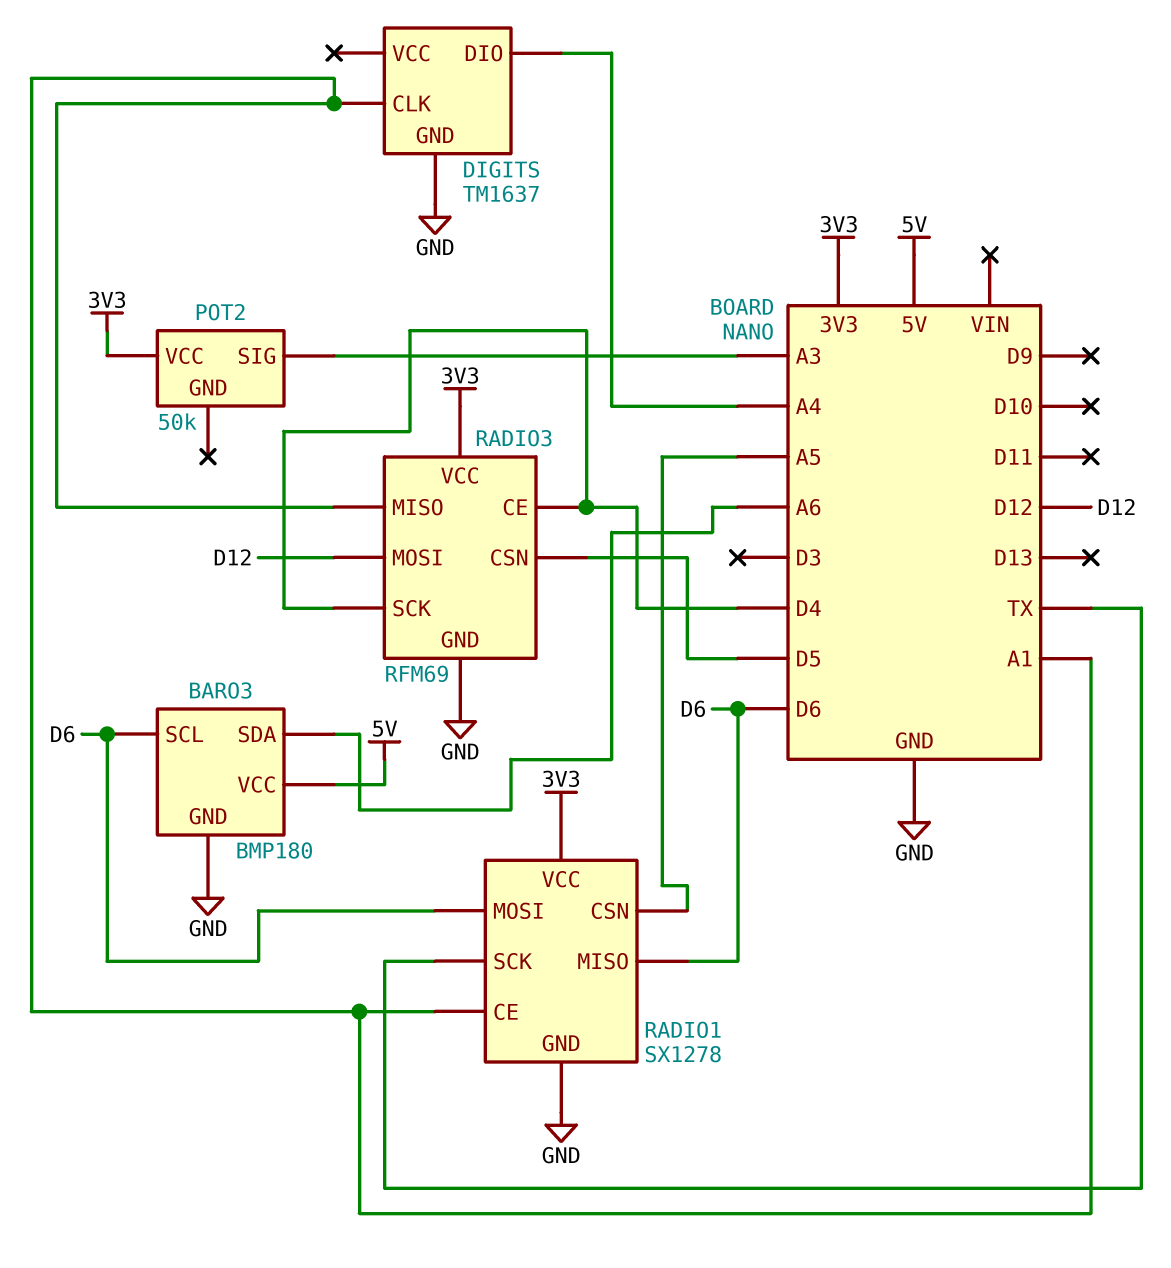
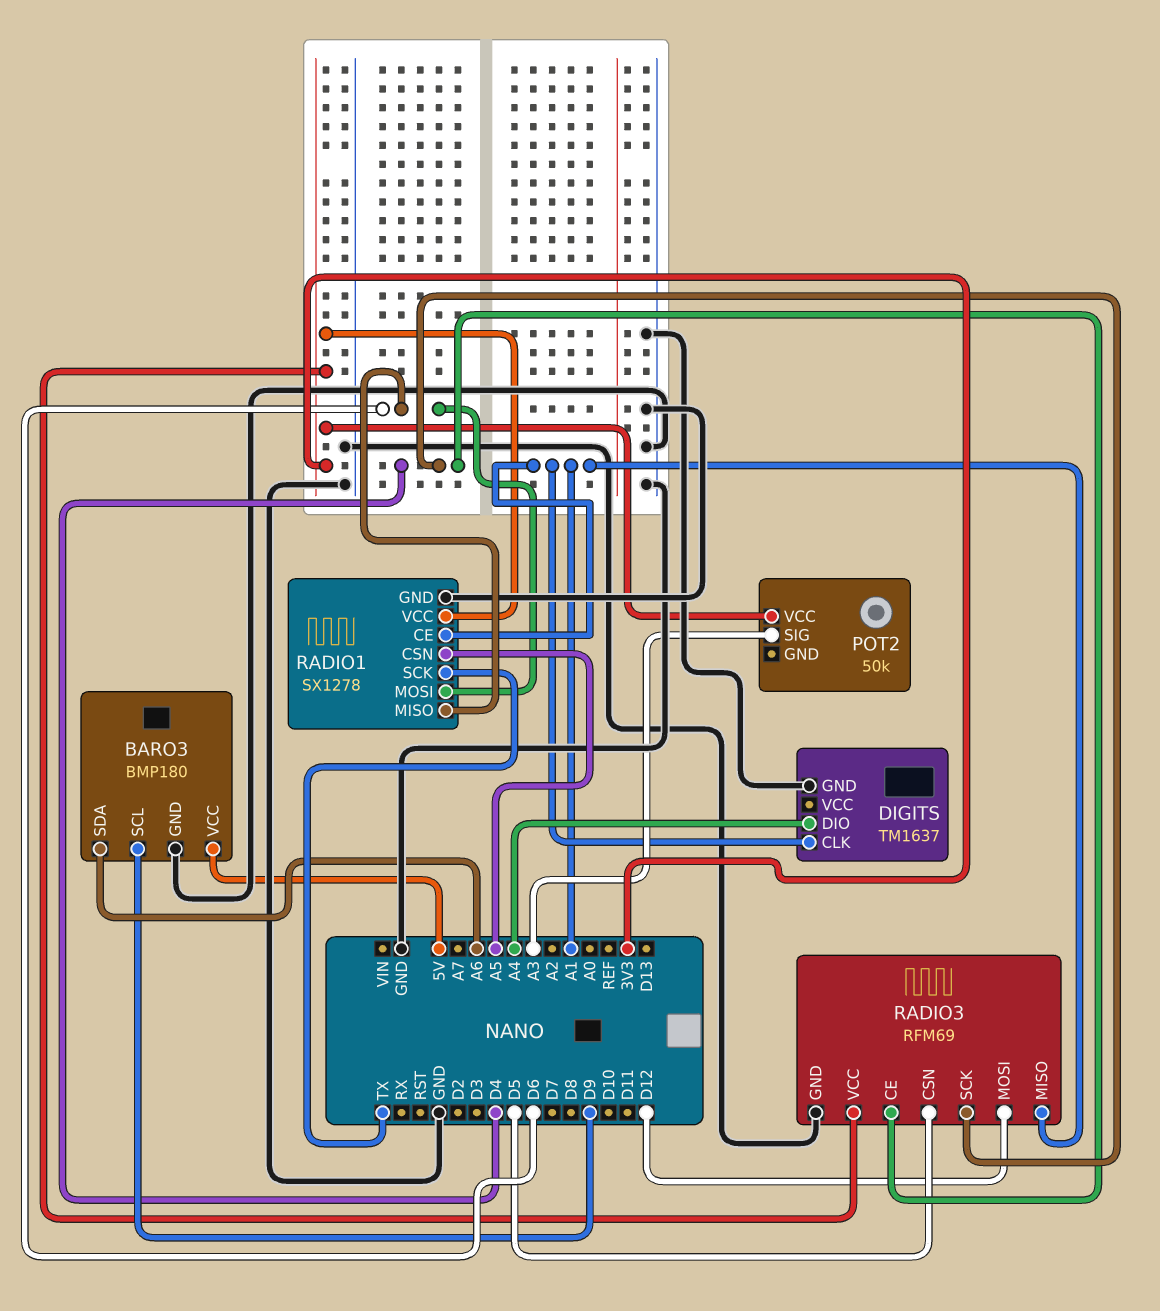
BARO3 pin SCL: D6 -> D9

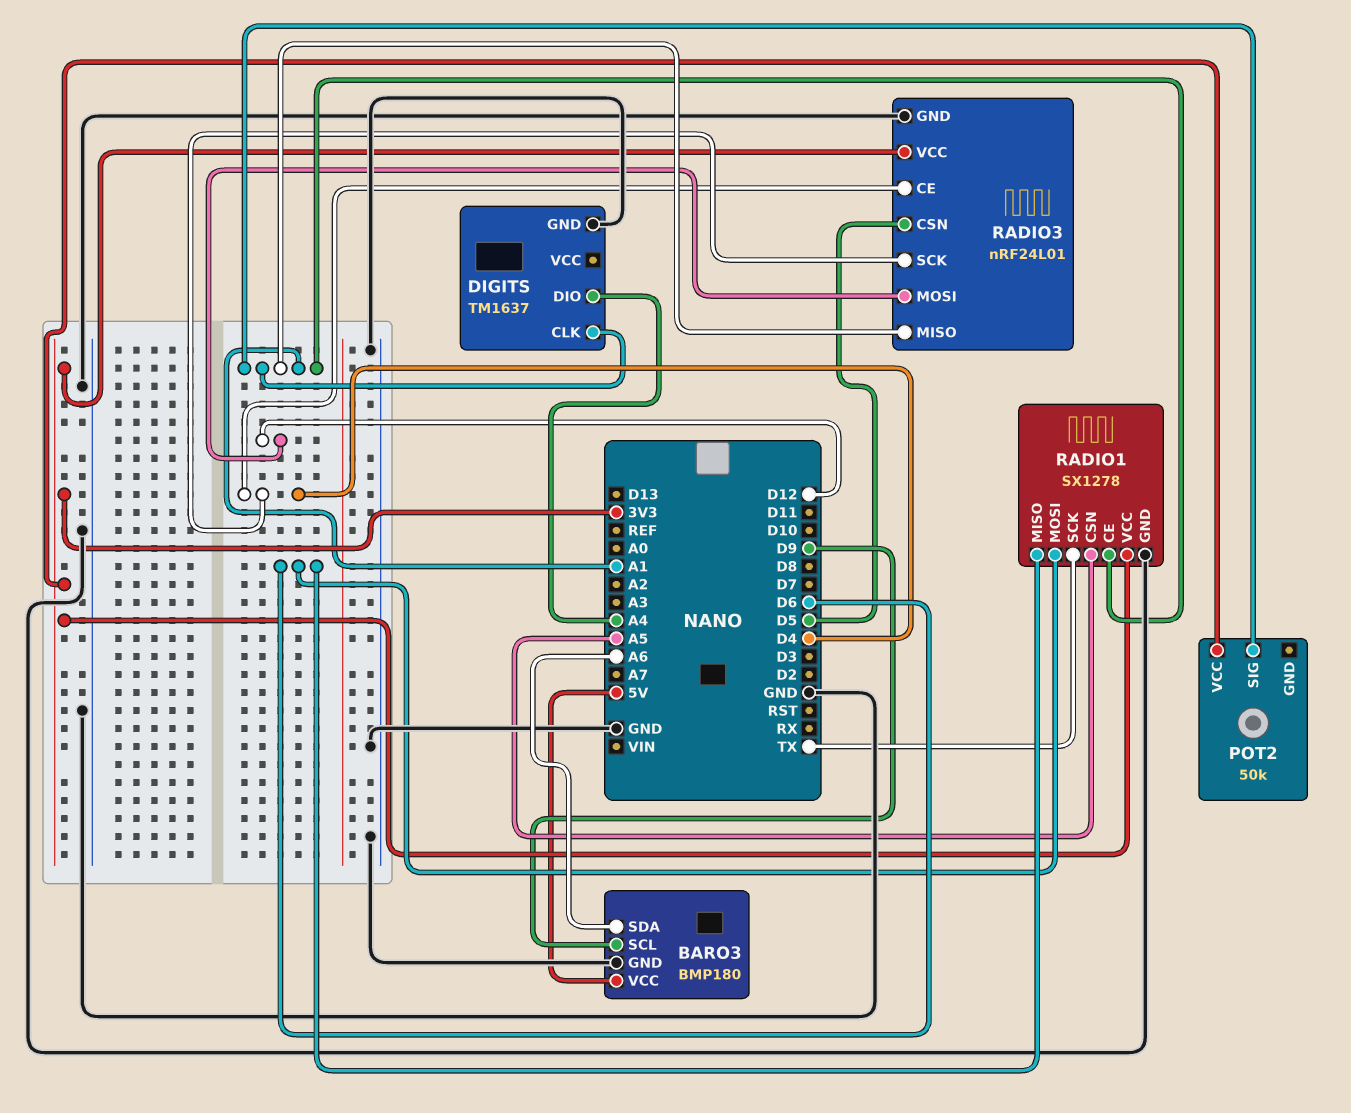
POT2 pin SIG: A3 -> A1
RADIO3: RFM69 -> nRF24L01

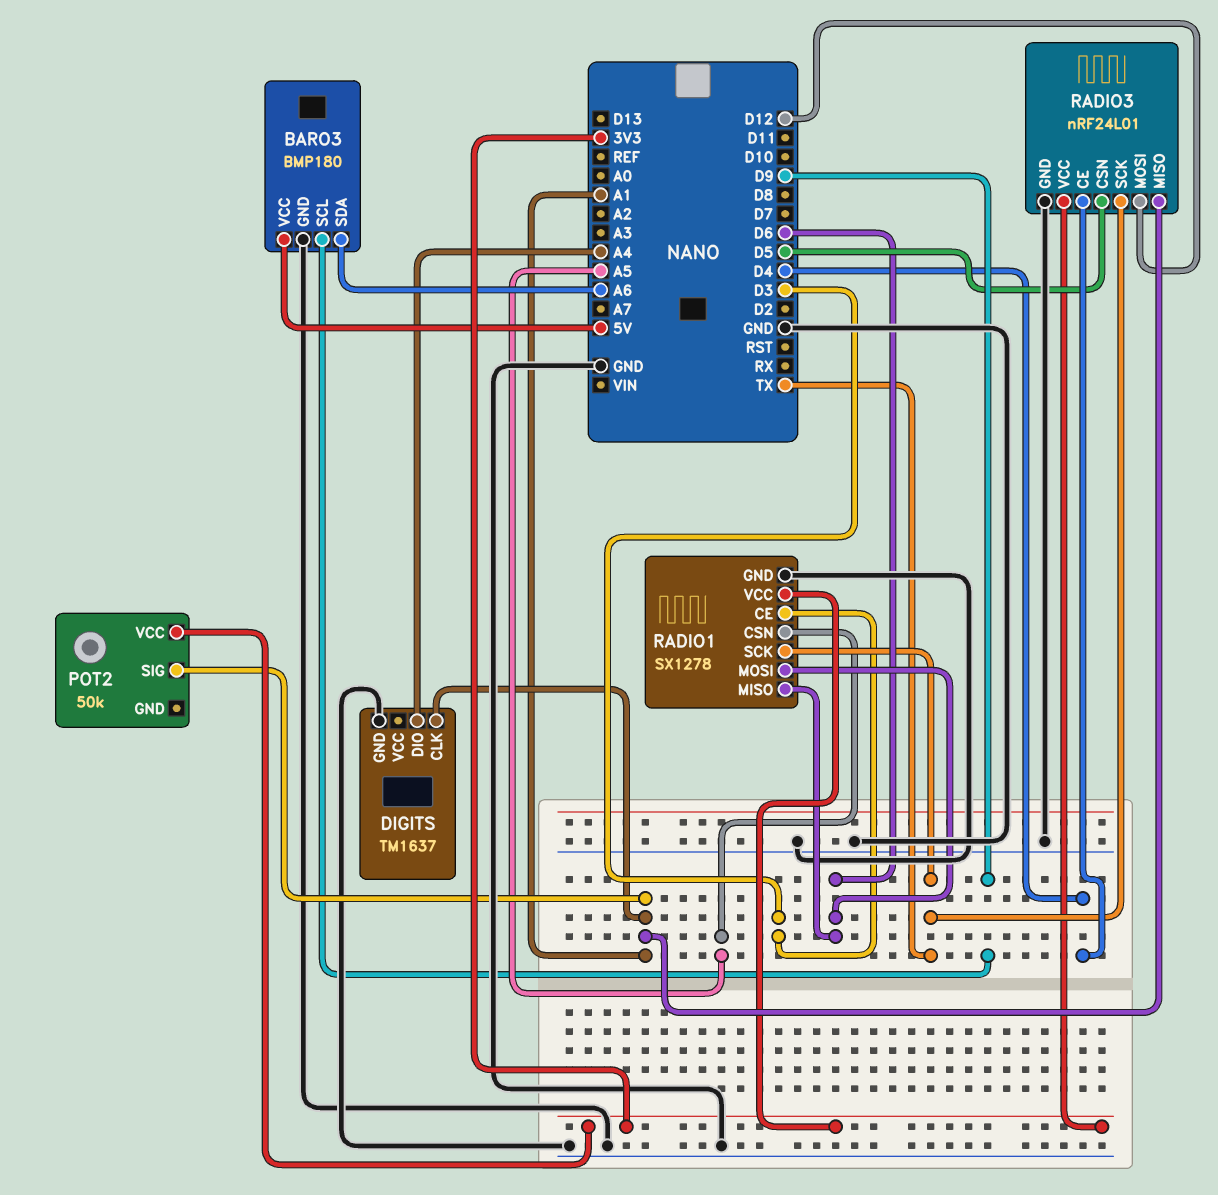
RADIO1 pin CE: A1 -> D3
RADIO3 pin SCK: D4 -> TX

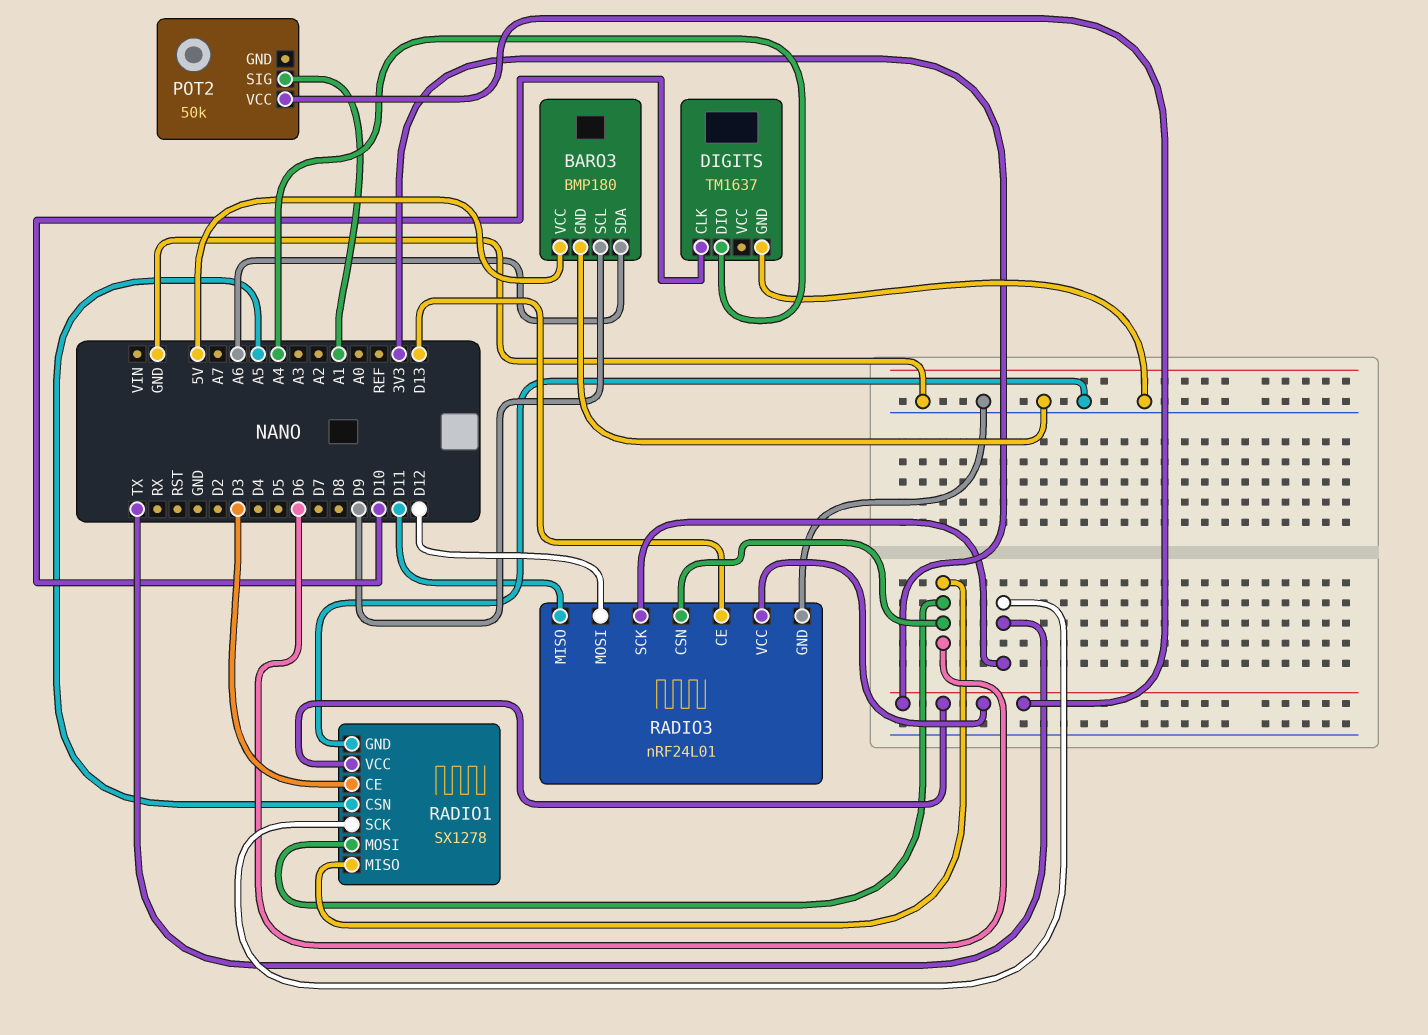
DIGITS pin CLK: A1 -> D10
RADIO3 pin CE: D4 -> D13
RADIO3 pin CSN: D5 -> D6
RADIO3 pin MISO: A1 -> D11

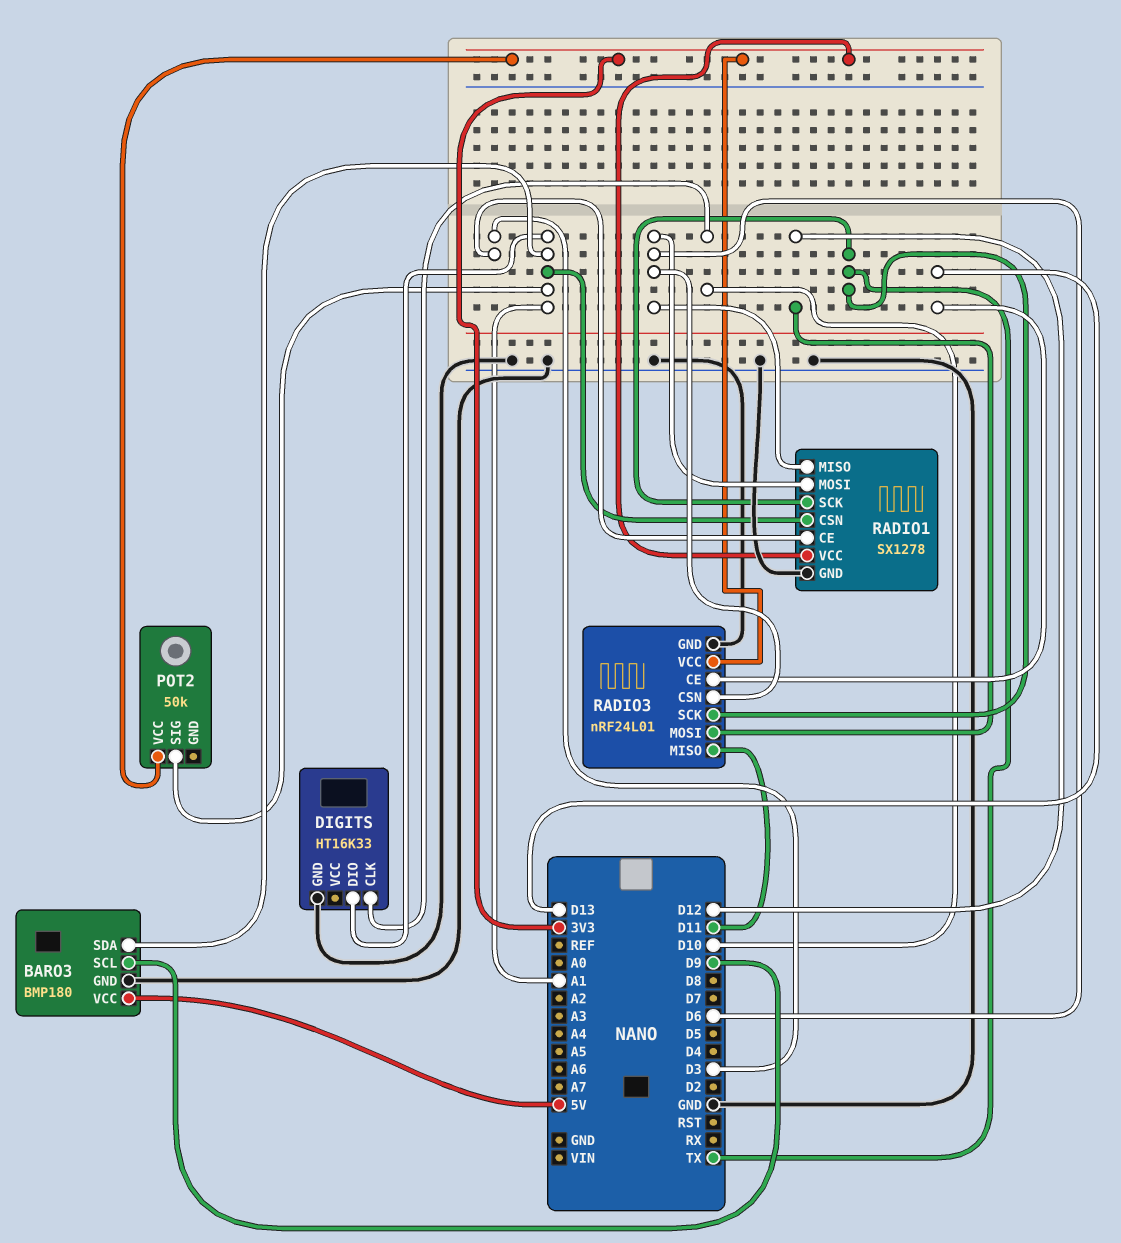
BARO3 pin SDA: A6 -> A1
DIGITS: TM1637 -> HT16K33
DIGITS pin DIO: A4 -> A1
RADIO1 pin CSN: A5 -> A1

